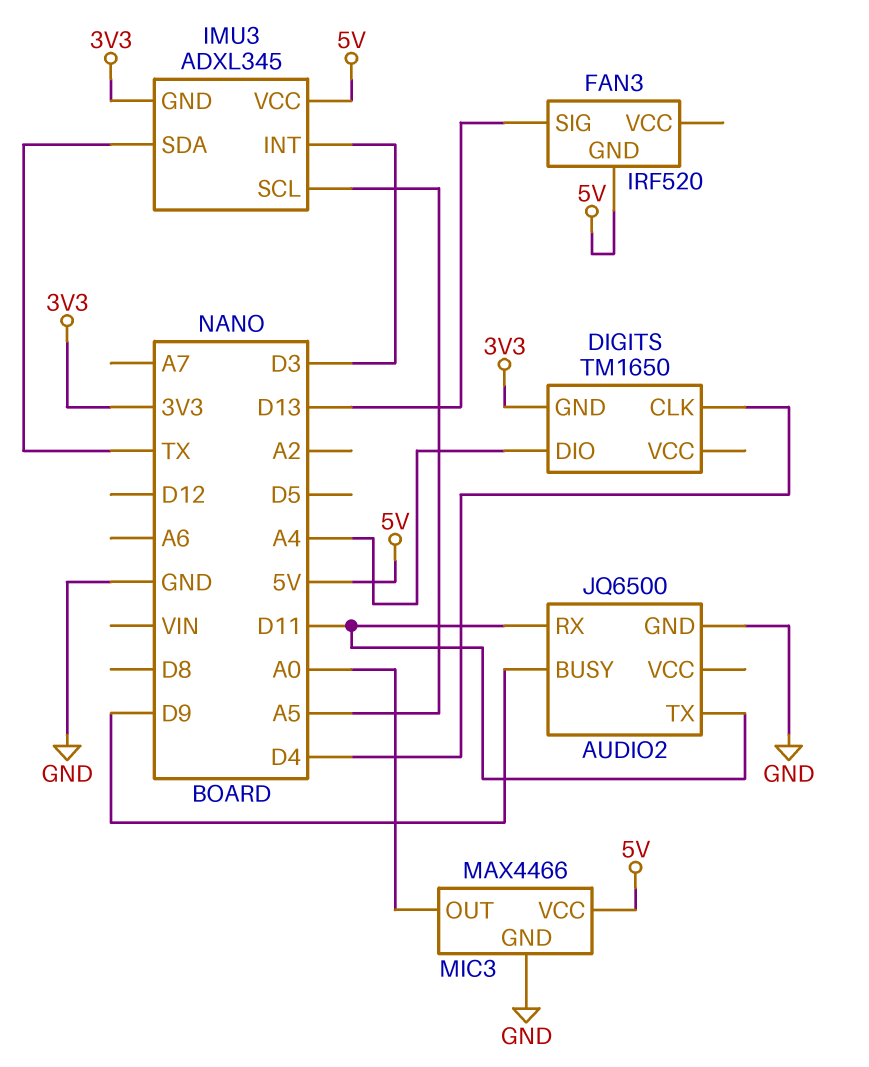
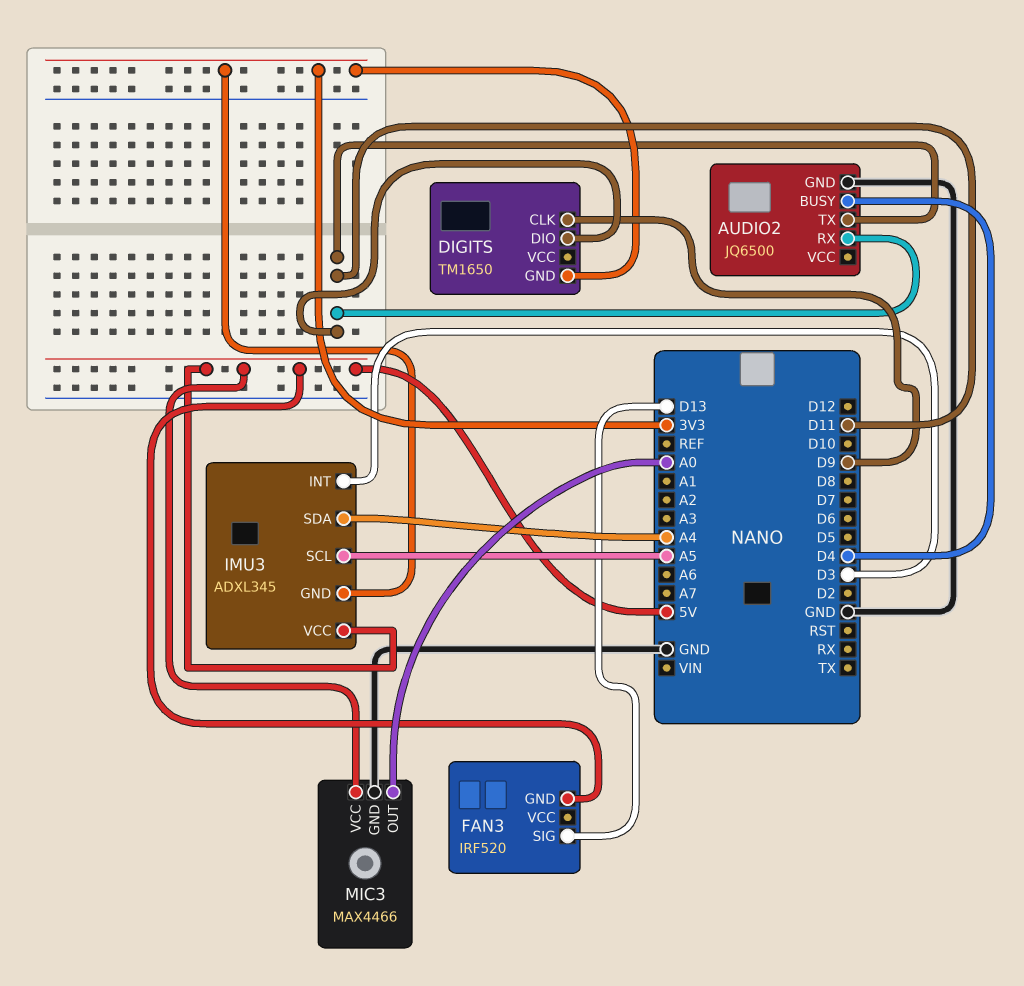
AUDIO2 pin BUSY: D9 -> D4
DIGITS pin CLK: D4 -> D9
DIGITS pin DIO: A4 -> D11
IMU3 pin SDA: TX -> A4

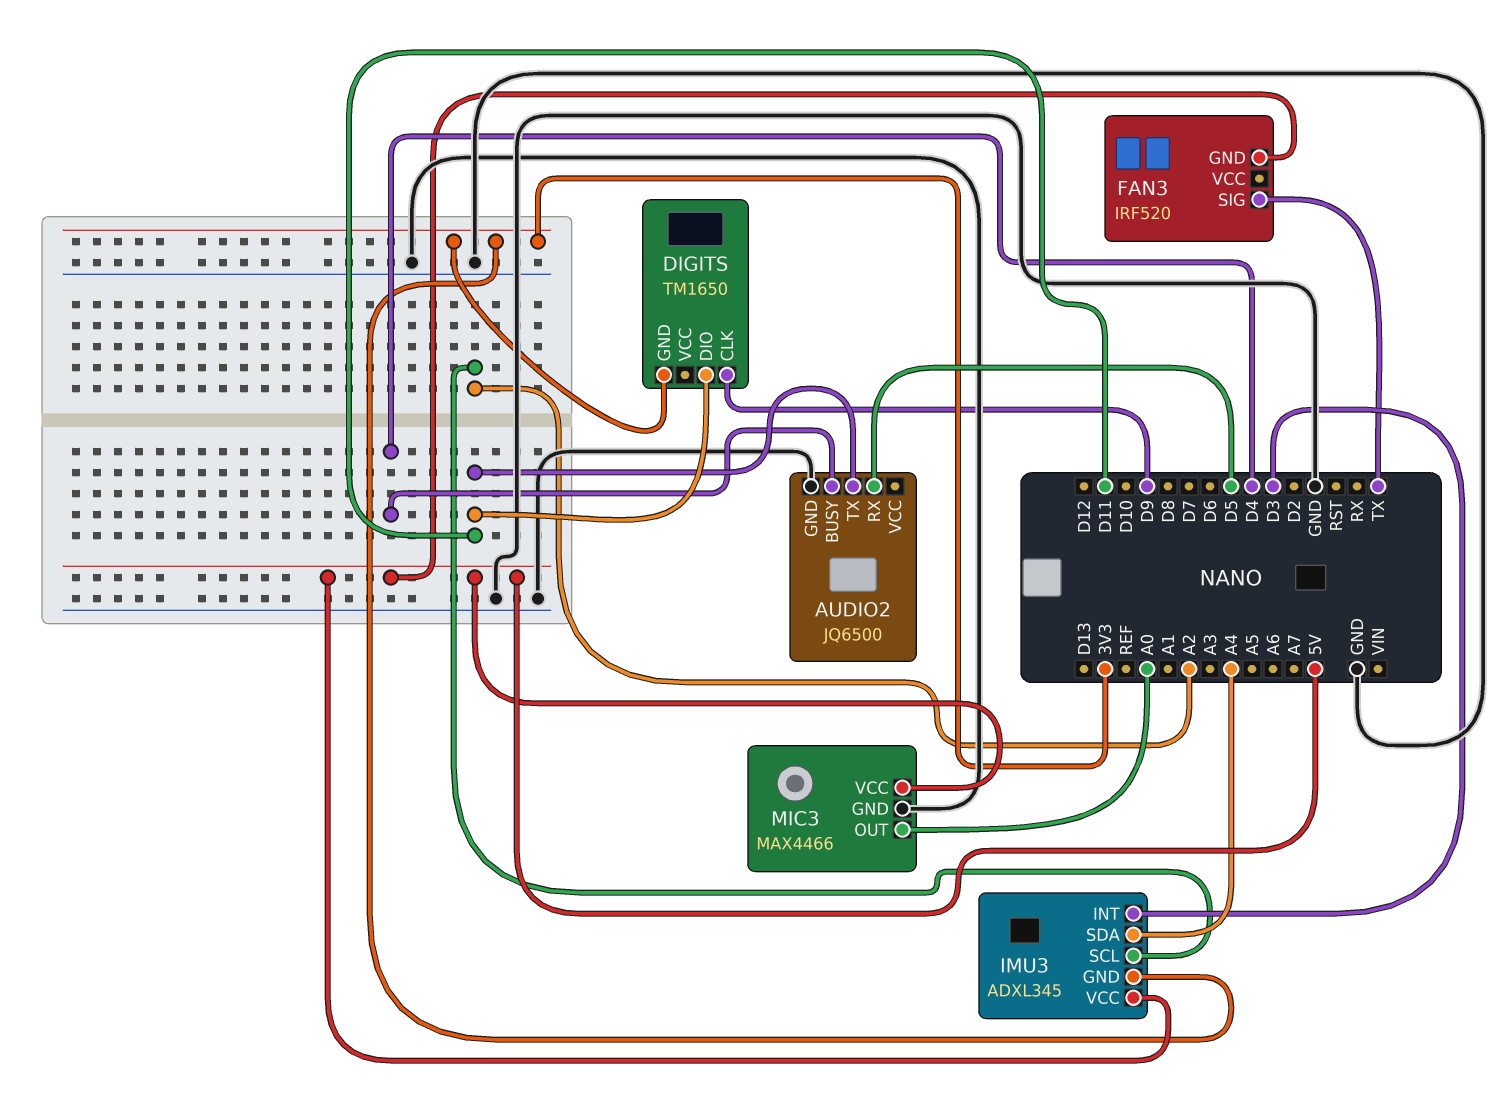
AUDIO2 pin RX: D11 -> D5
FAN3 pin SIG: D13 -> TX
IMU3 pin SCL: A5 -> A2

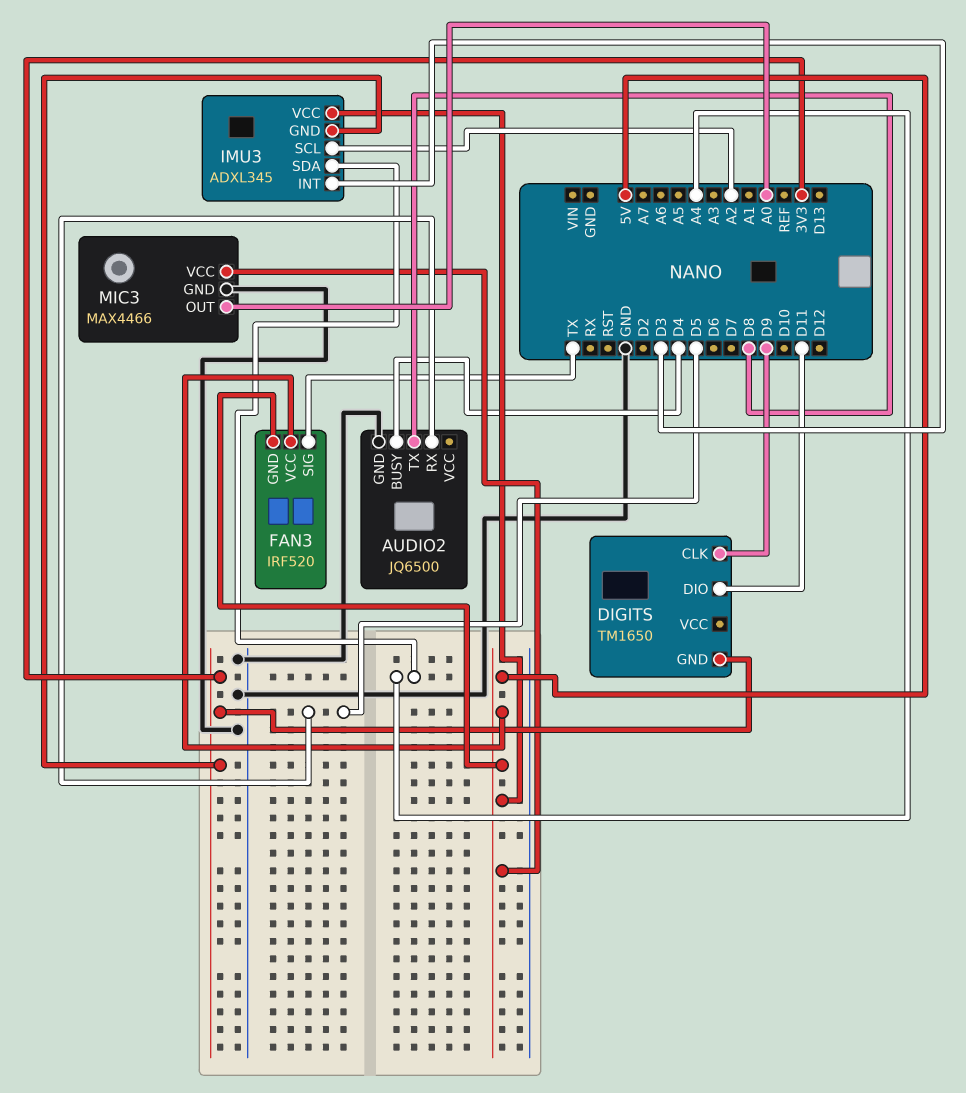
AUDIO2 pin TX: D11 -> D8
FAN3 pin VCC: none -> 5V

